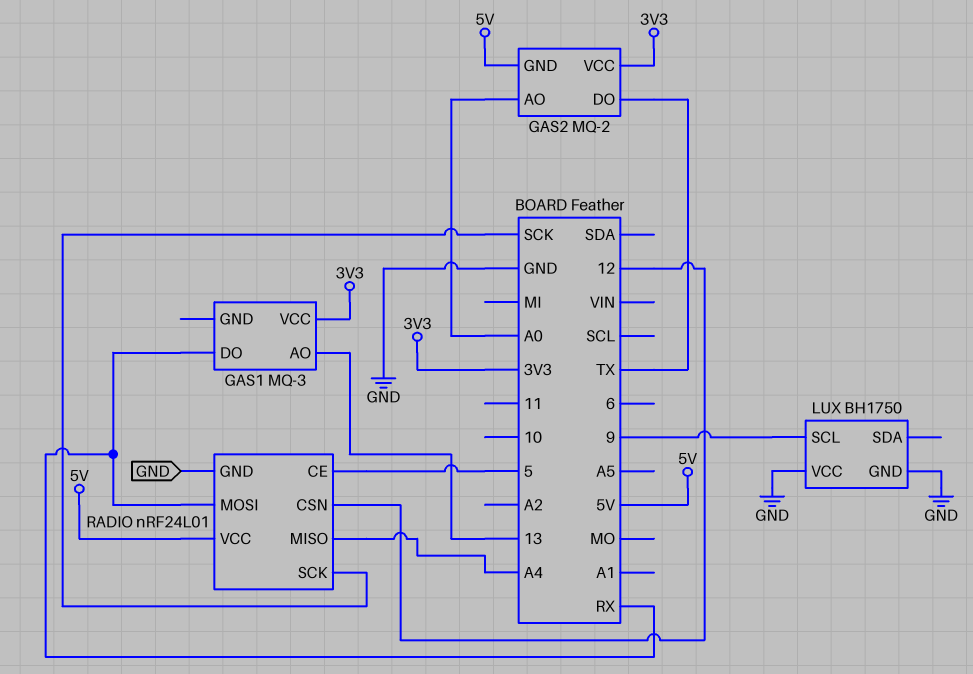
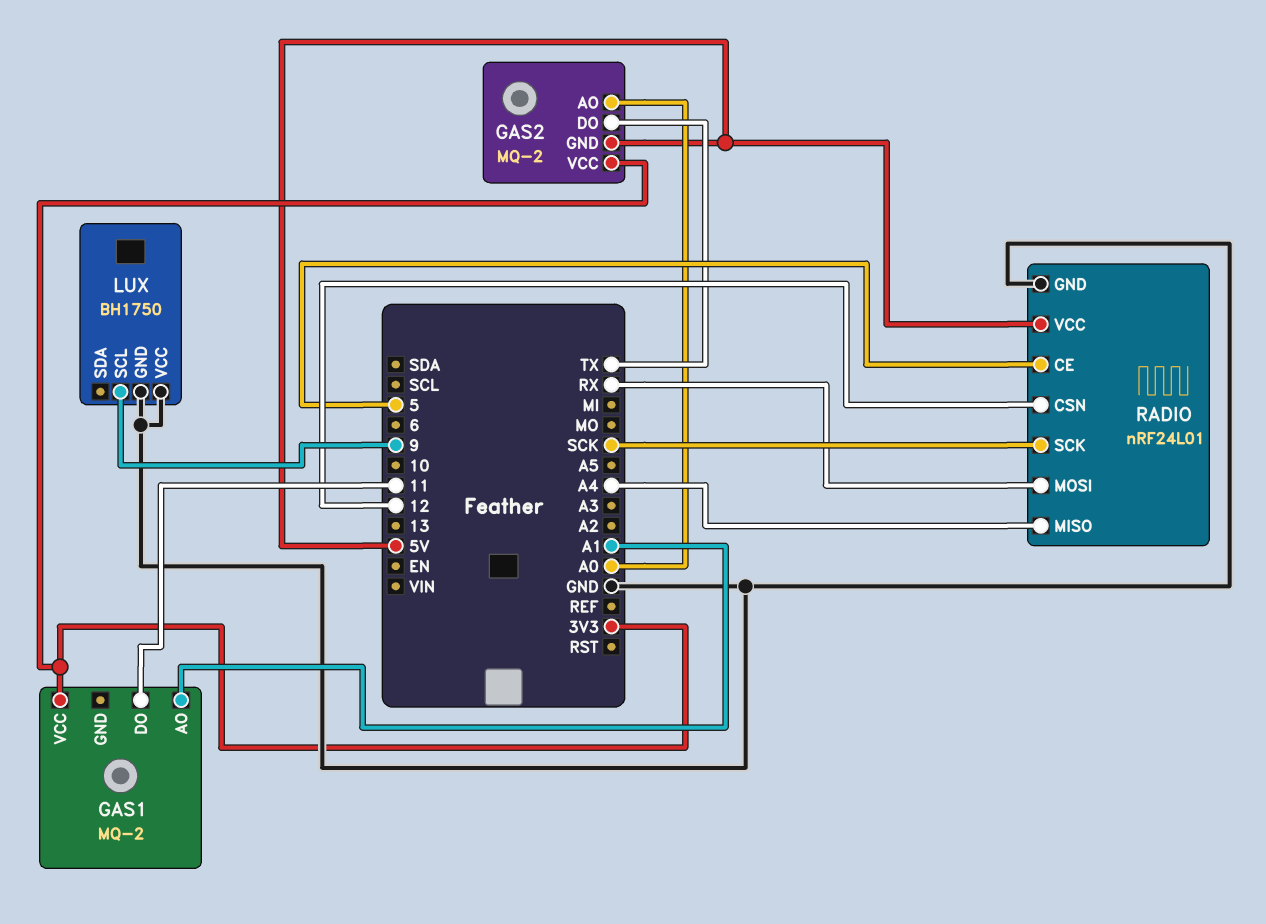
GAS1: MQ-3 -> MQ-2
GAS1 pin AO: 13 -> A1
GAS1 pin DO: RX -> 11

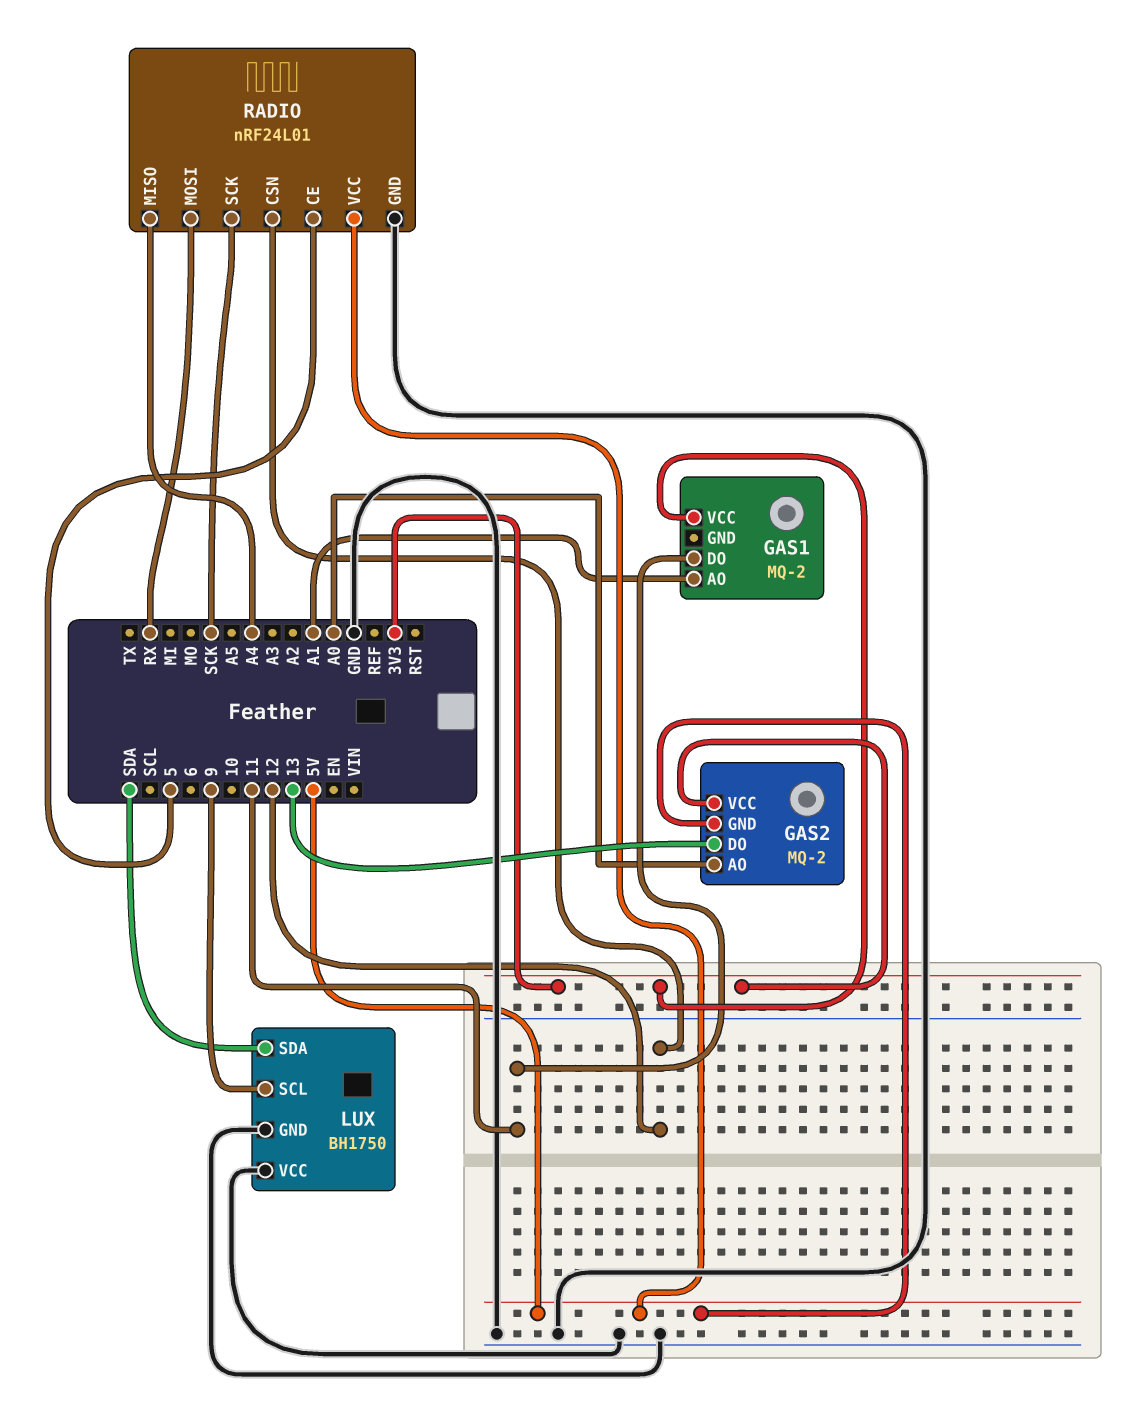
GAS2 pin DO: TX -> 13
LUX pin SDA: none -> SDA

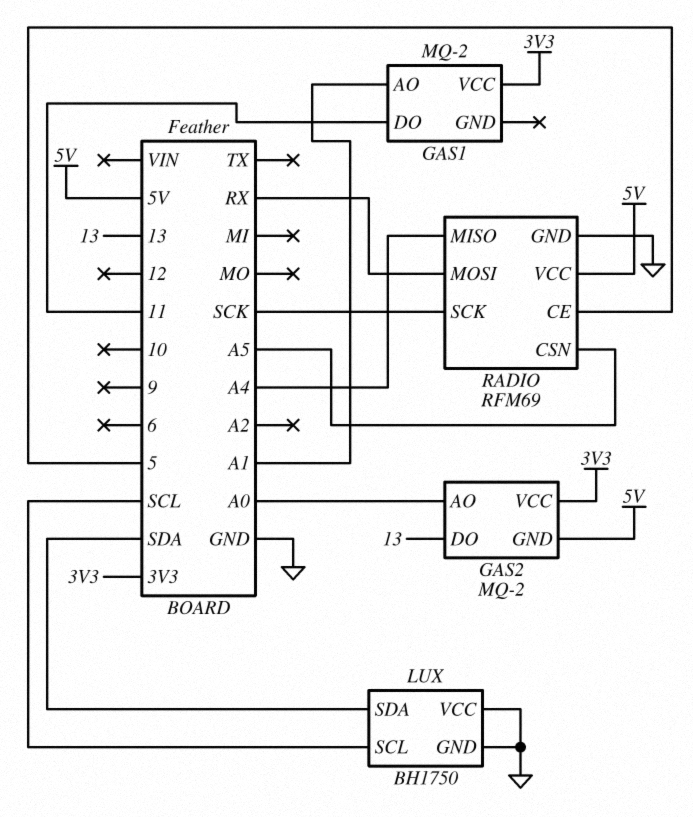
LUX pin SCL: 9 -> SCL
RADIO: nRF24L01 -> RFM69
RADIO pin CSN: 12 -> A5

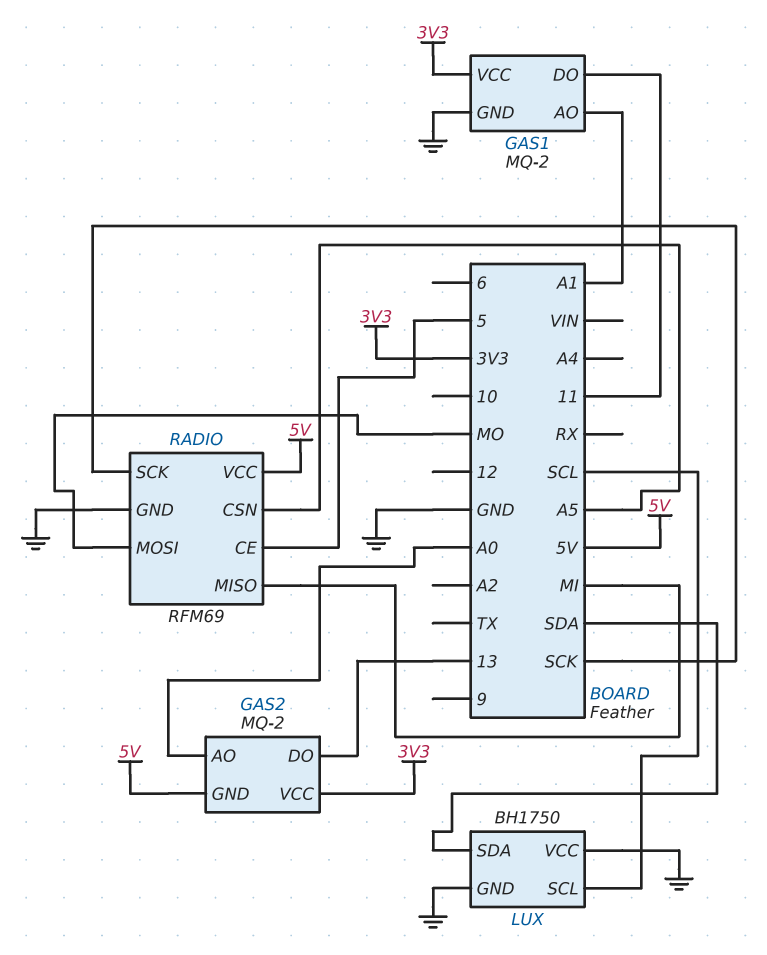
GAS1 pin GND: none -> GND
RADIO pin MISO: A4 -> MI
RADIO pin MOSI: RX -> MO

